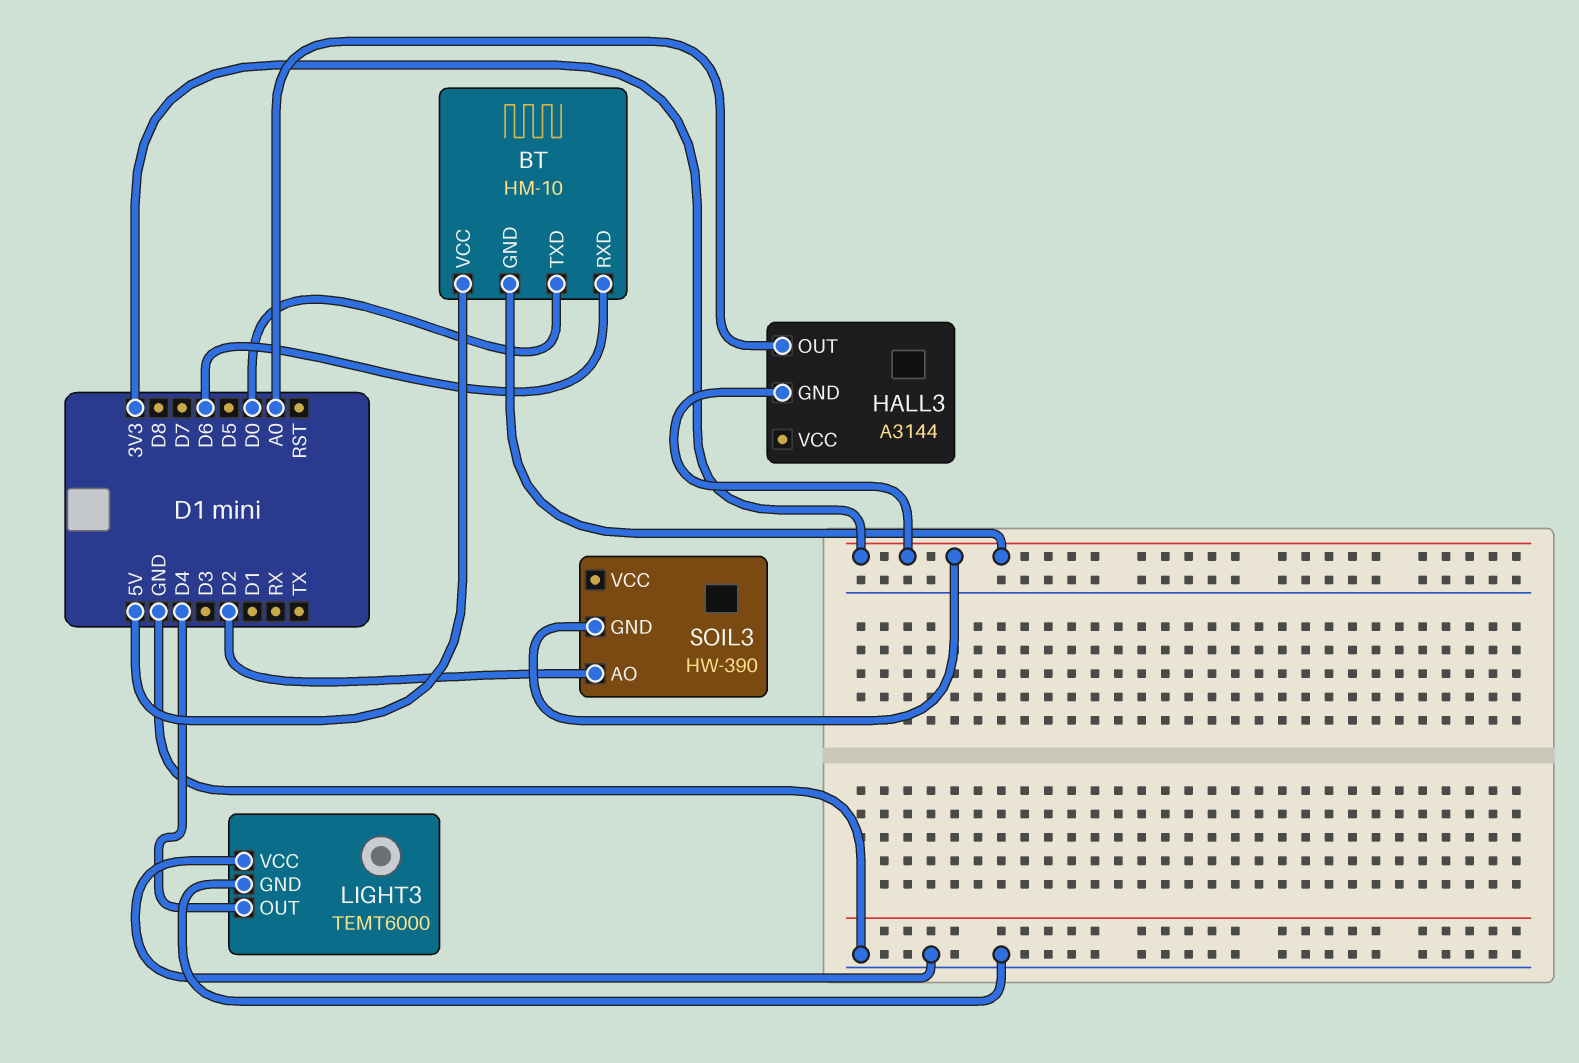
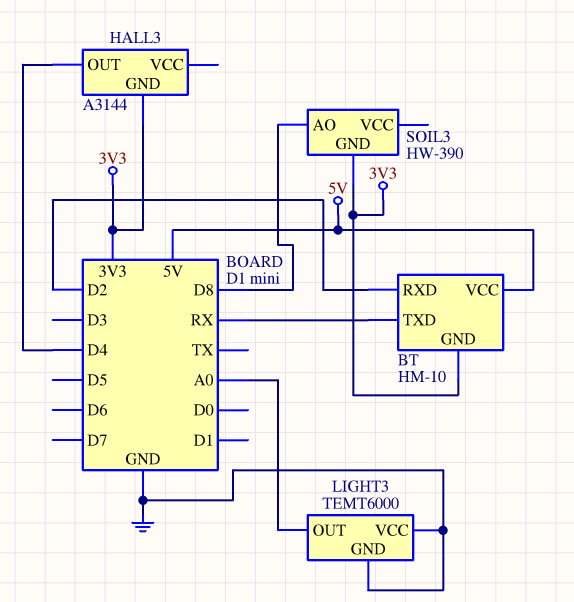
BT pin RXD: D6 -> D2
BT pin TXD: D0 -> RX
HALL3 pin OUT: A0 -> D4
LIGHT3 pin OUT: D4 -> A0
SOIL3 pin AO: D2 -> D8

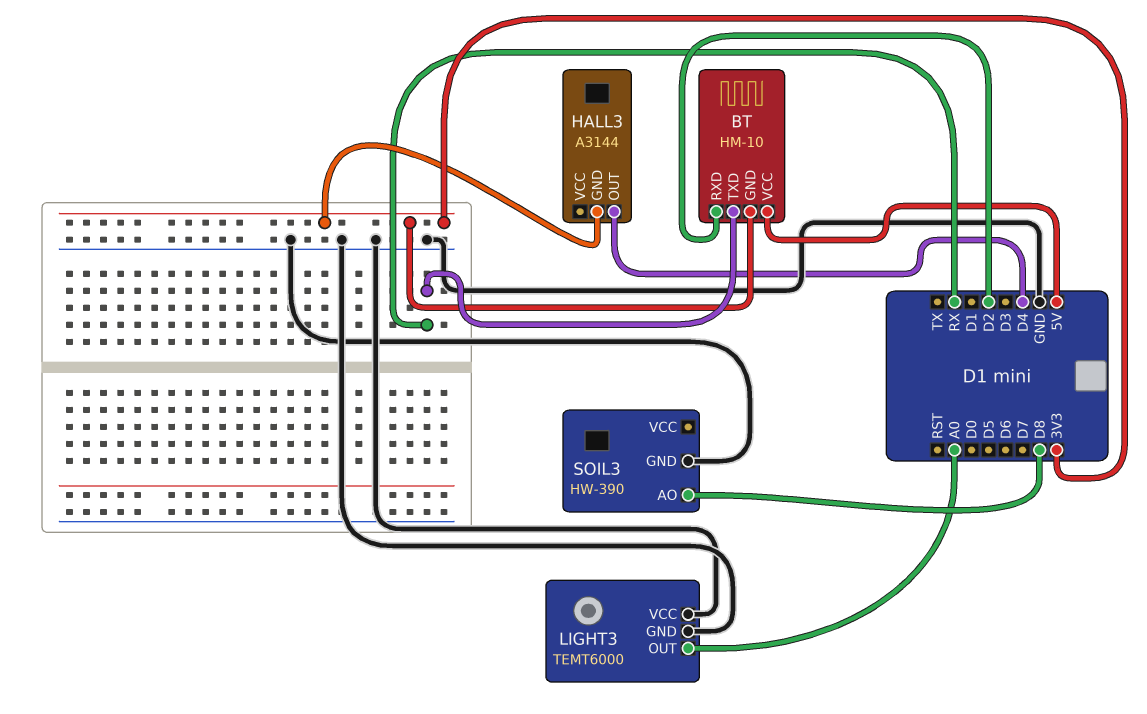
SOIL3 pin GND: 3V3 -> GND

